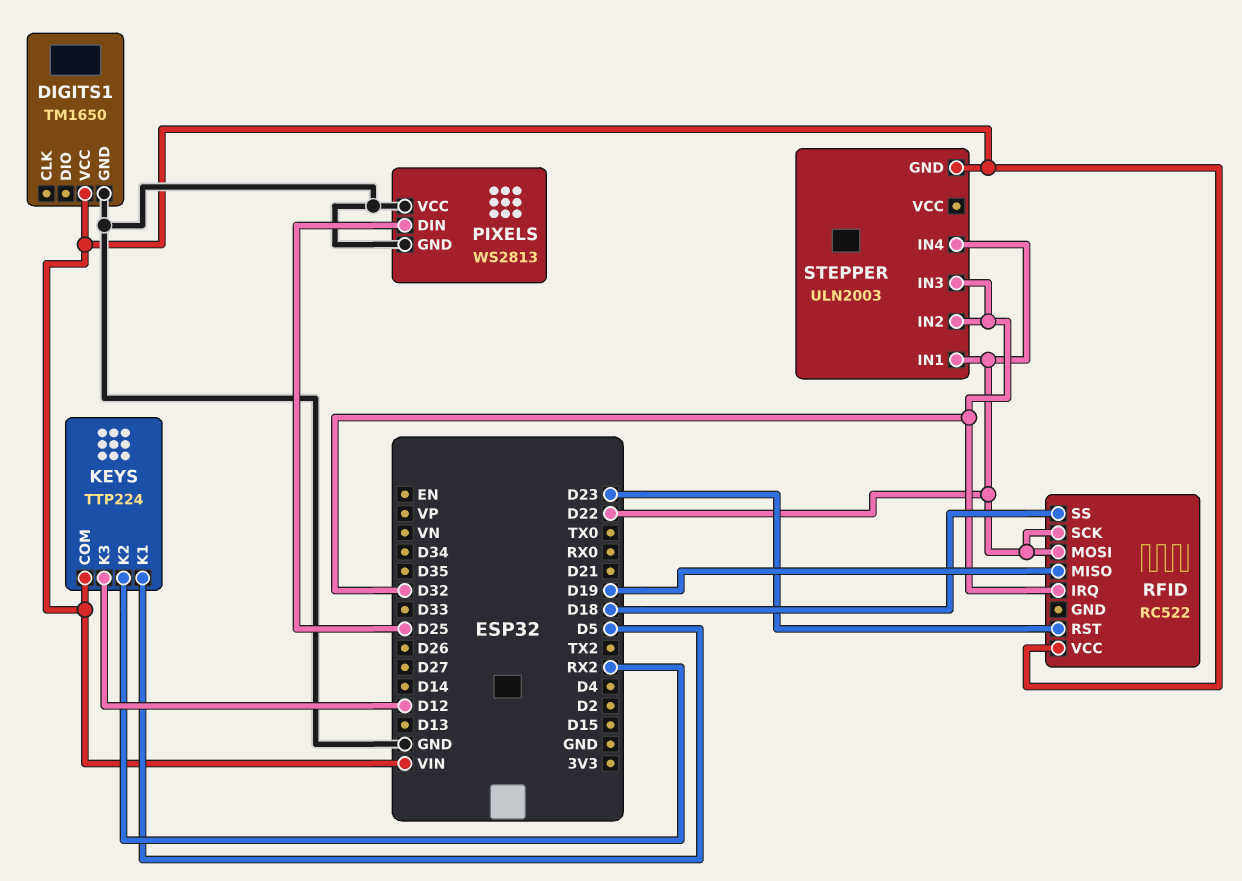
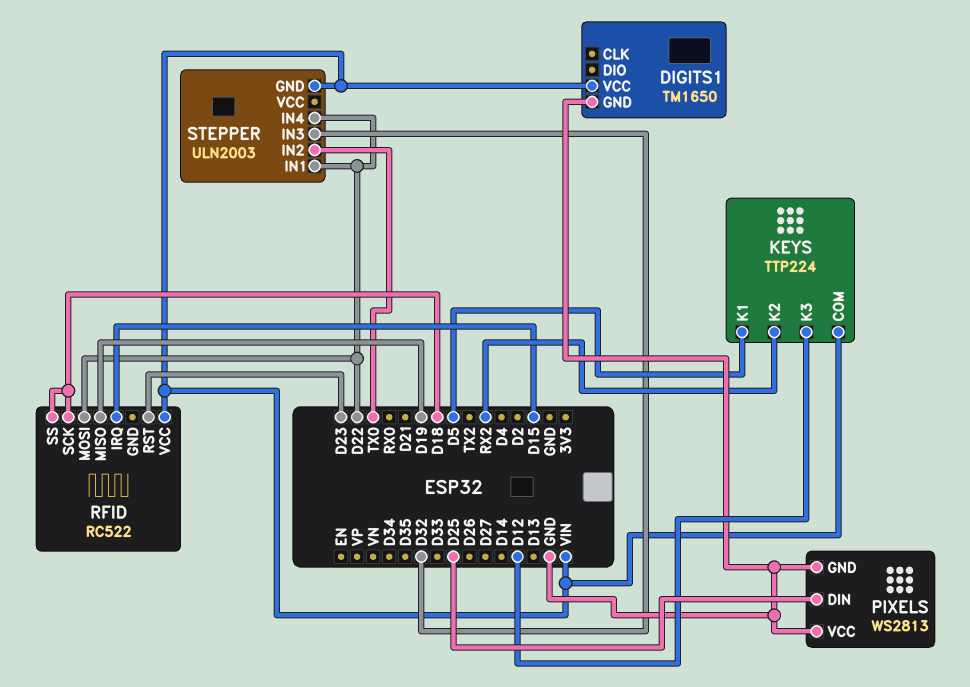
RFID pin IRQ: D32 -> D15
RFID pin SCK: D22 -> D18
STEPPER pin IN2: D32 -> TX0

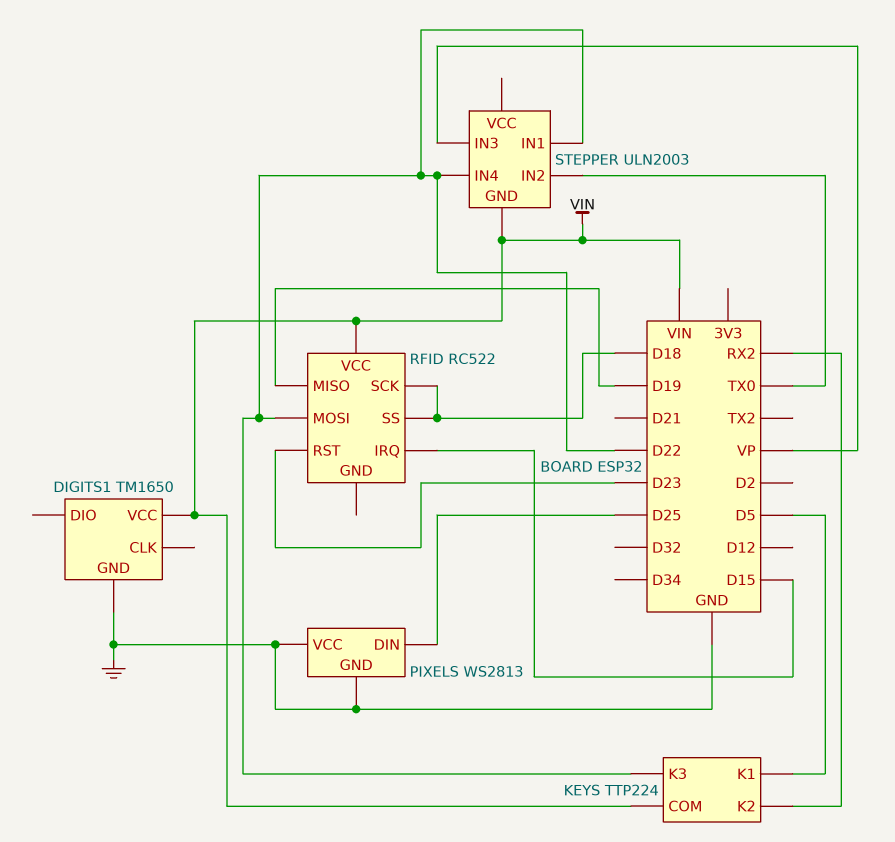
KEYS pin K3: D12 -> D22
STEPPER pin IN3: D32 -> VP

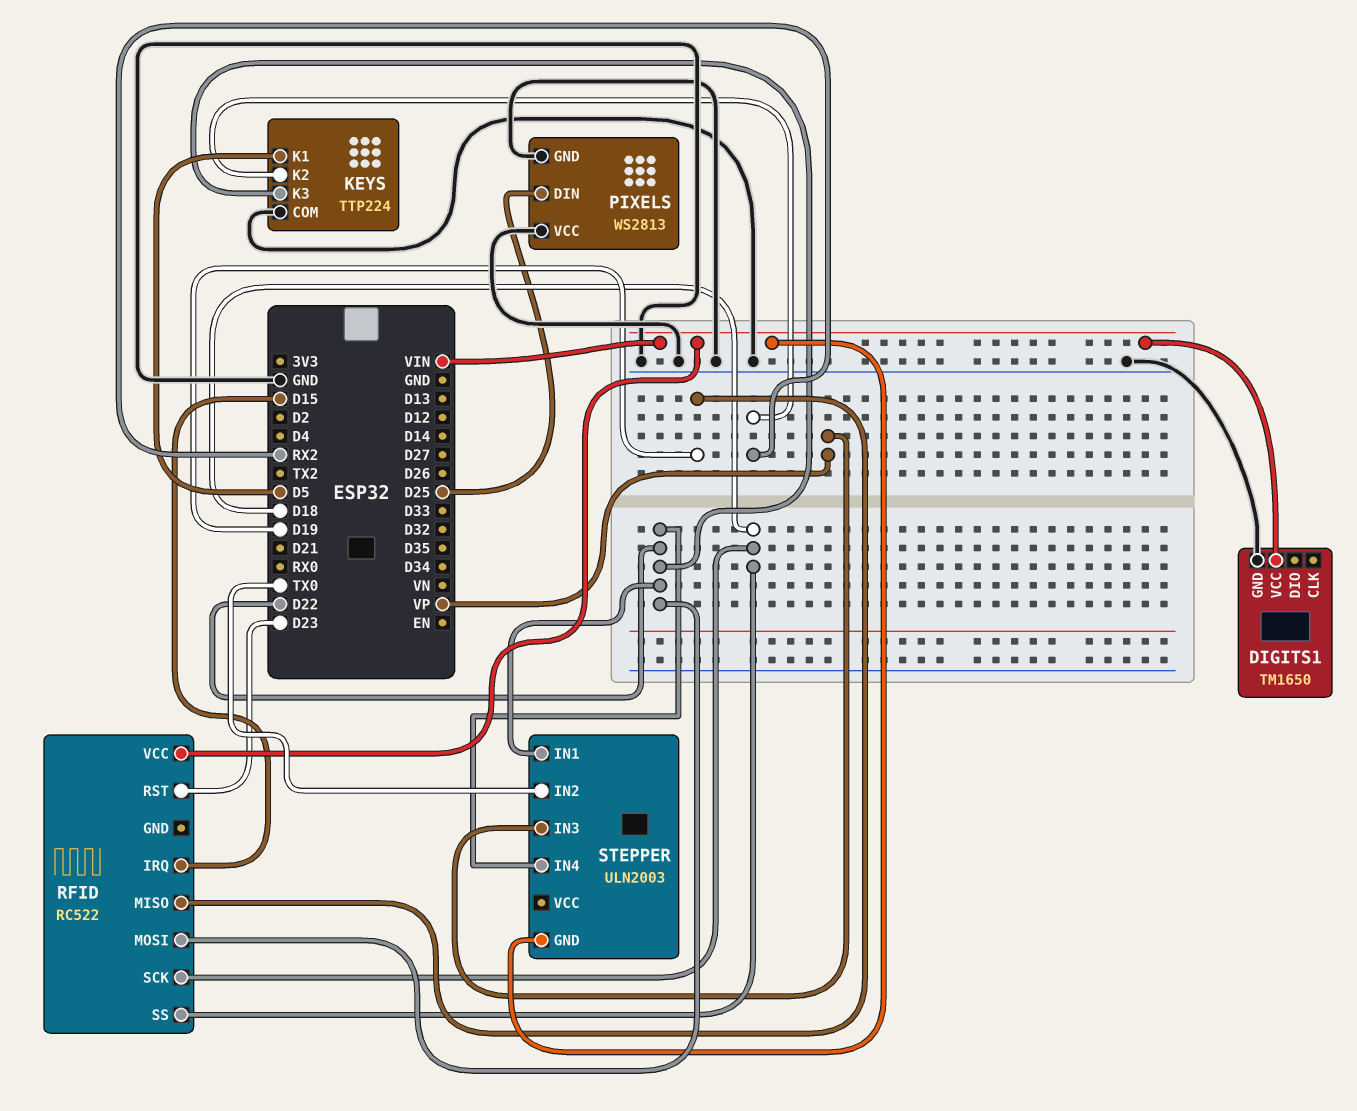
KEYS pin COM: VIN -> GND

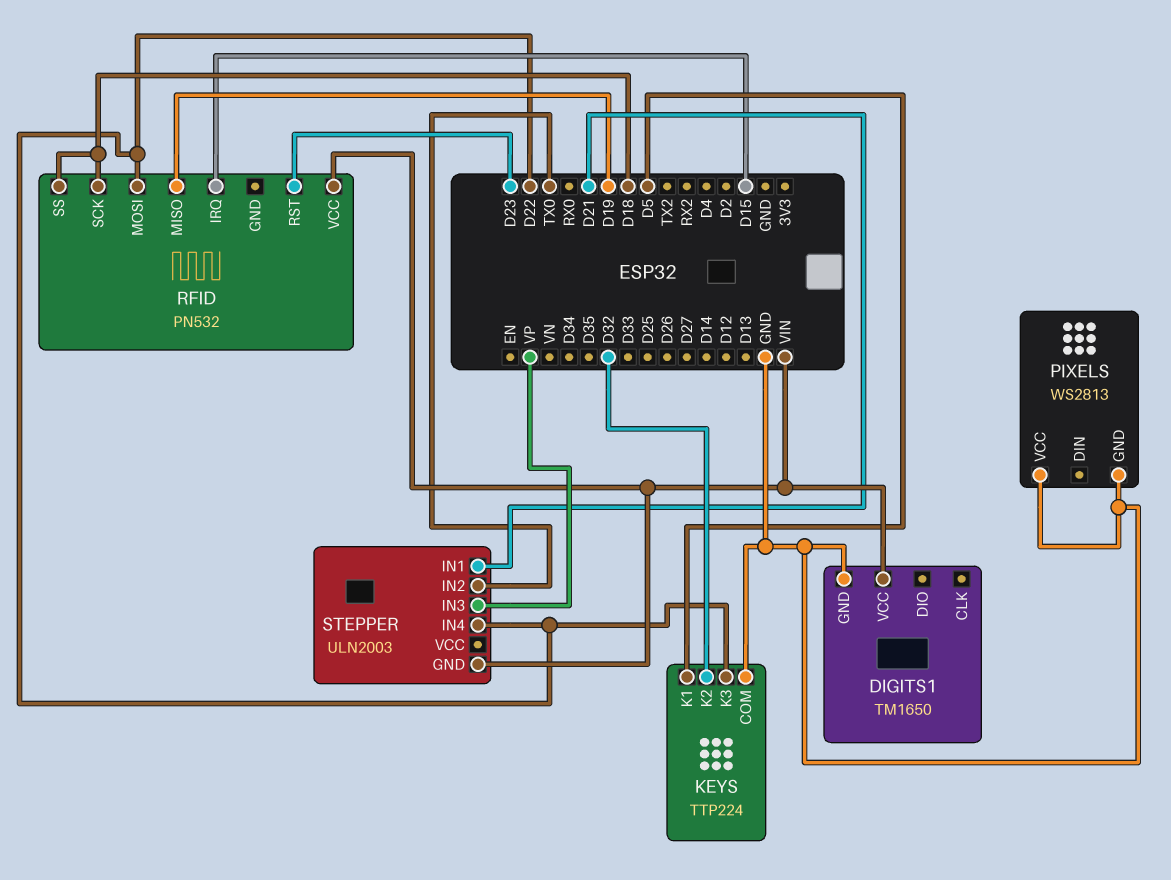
KEYS pin K2: RX2 -> D32
PIXELS pin DIN: D25 -> none
RFID: RC522 -> PN532
STEPPER pin IN1: D22 -> D21

